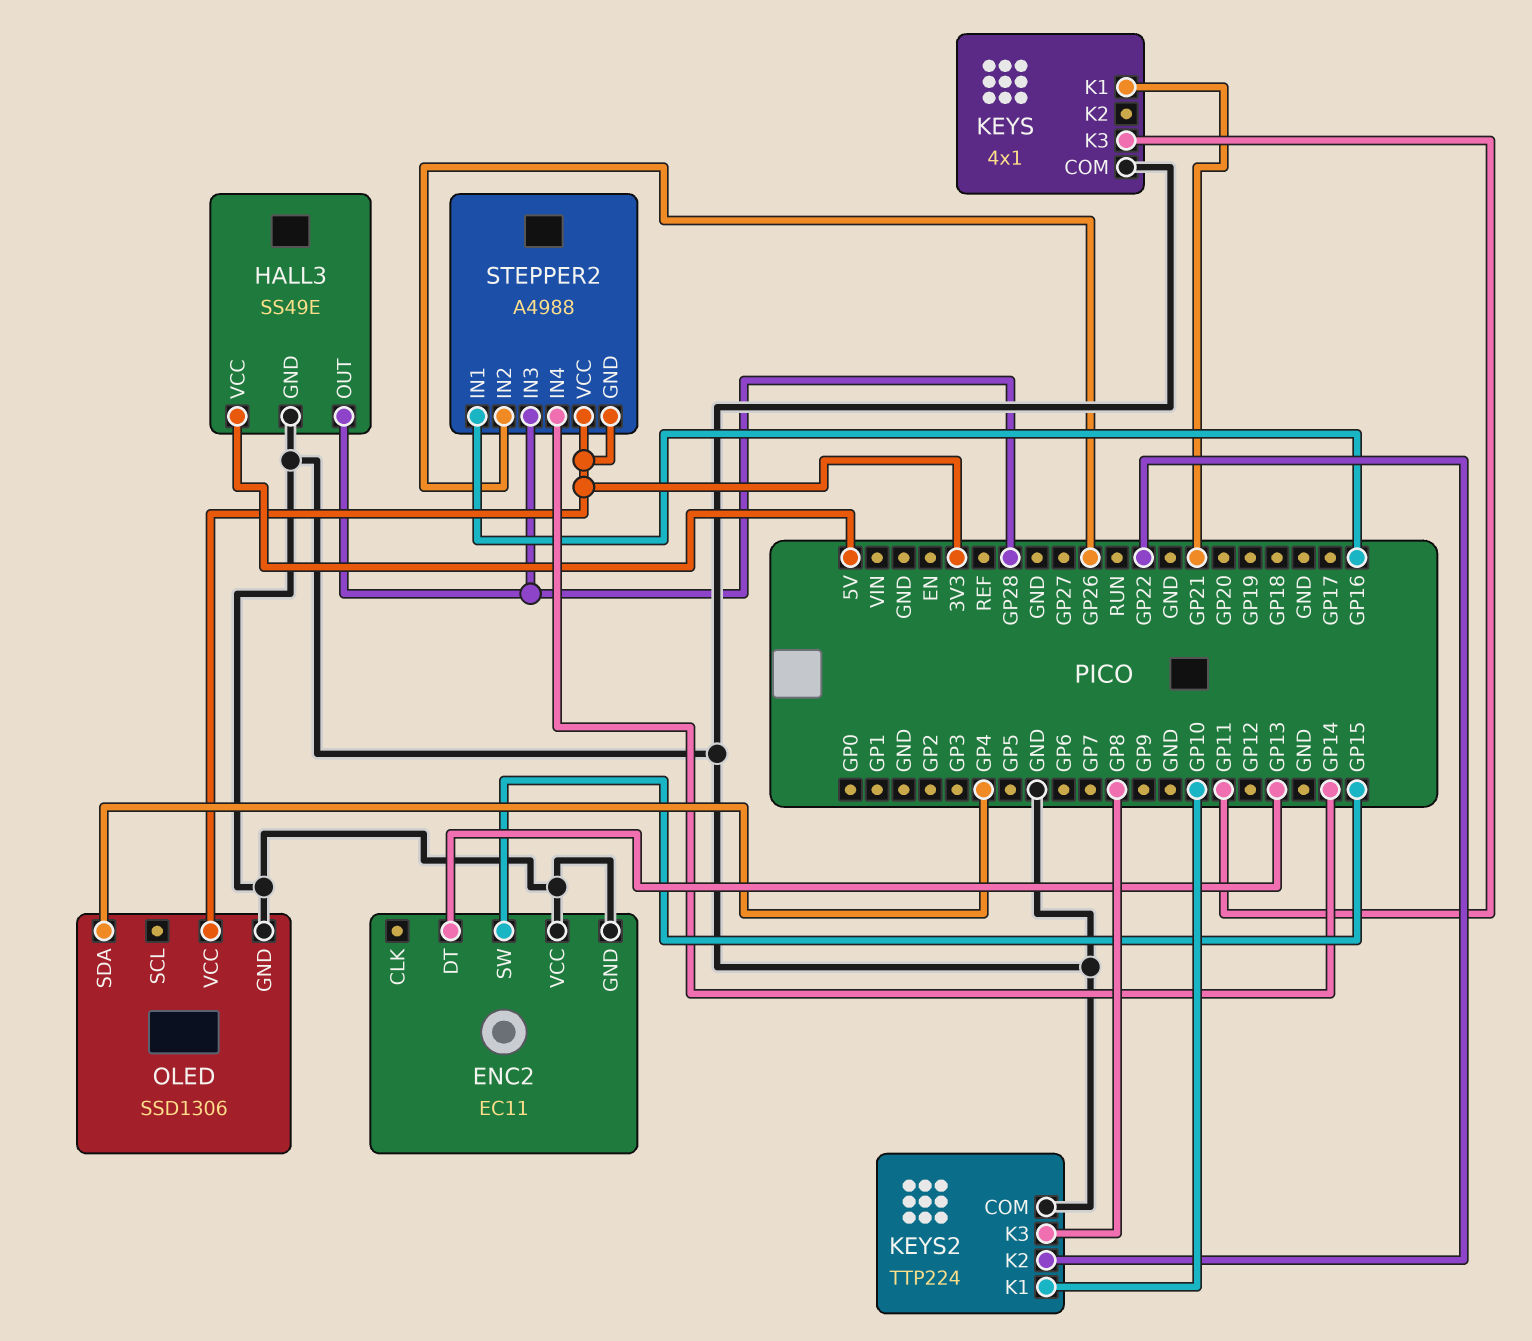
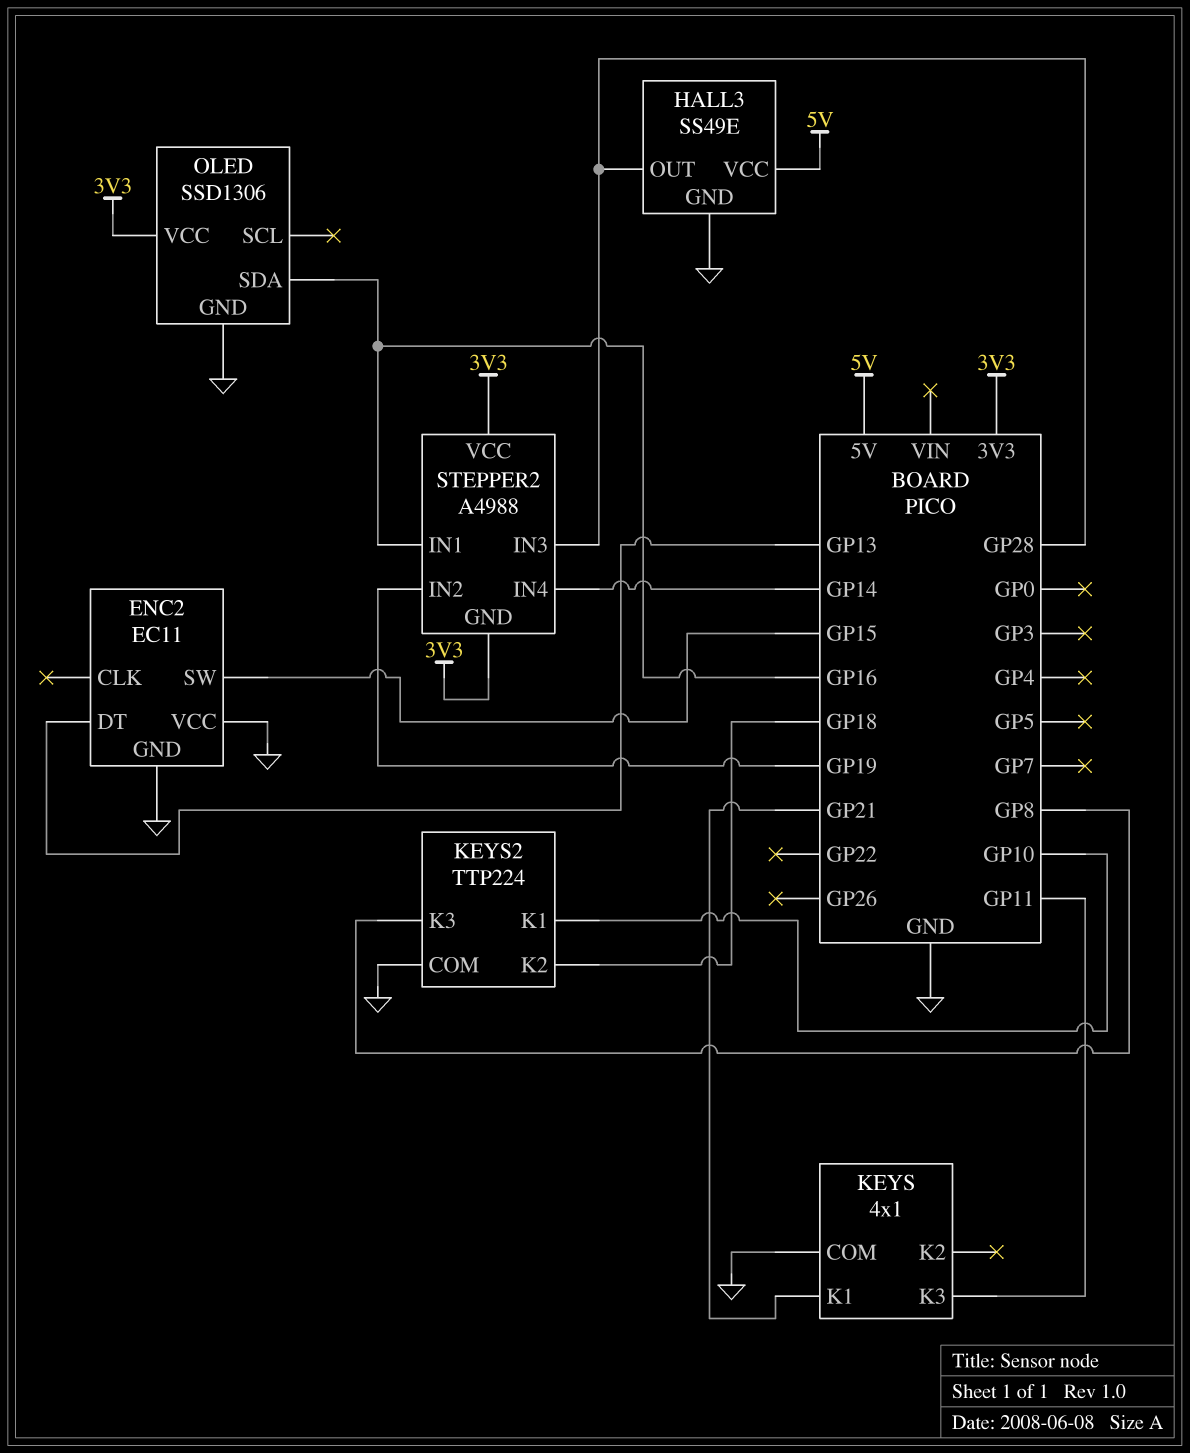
KEYS2 pin K2: GP22 -> GP18
OLED pin SDA: GP4 -> GP16
STEPPER2 pin IN2: GP26 -> GP19

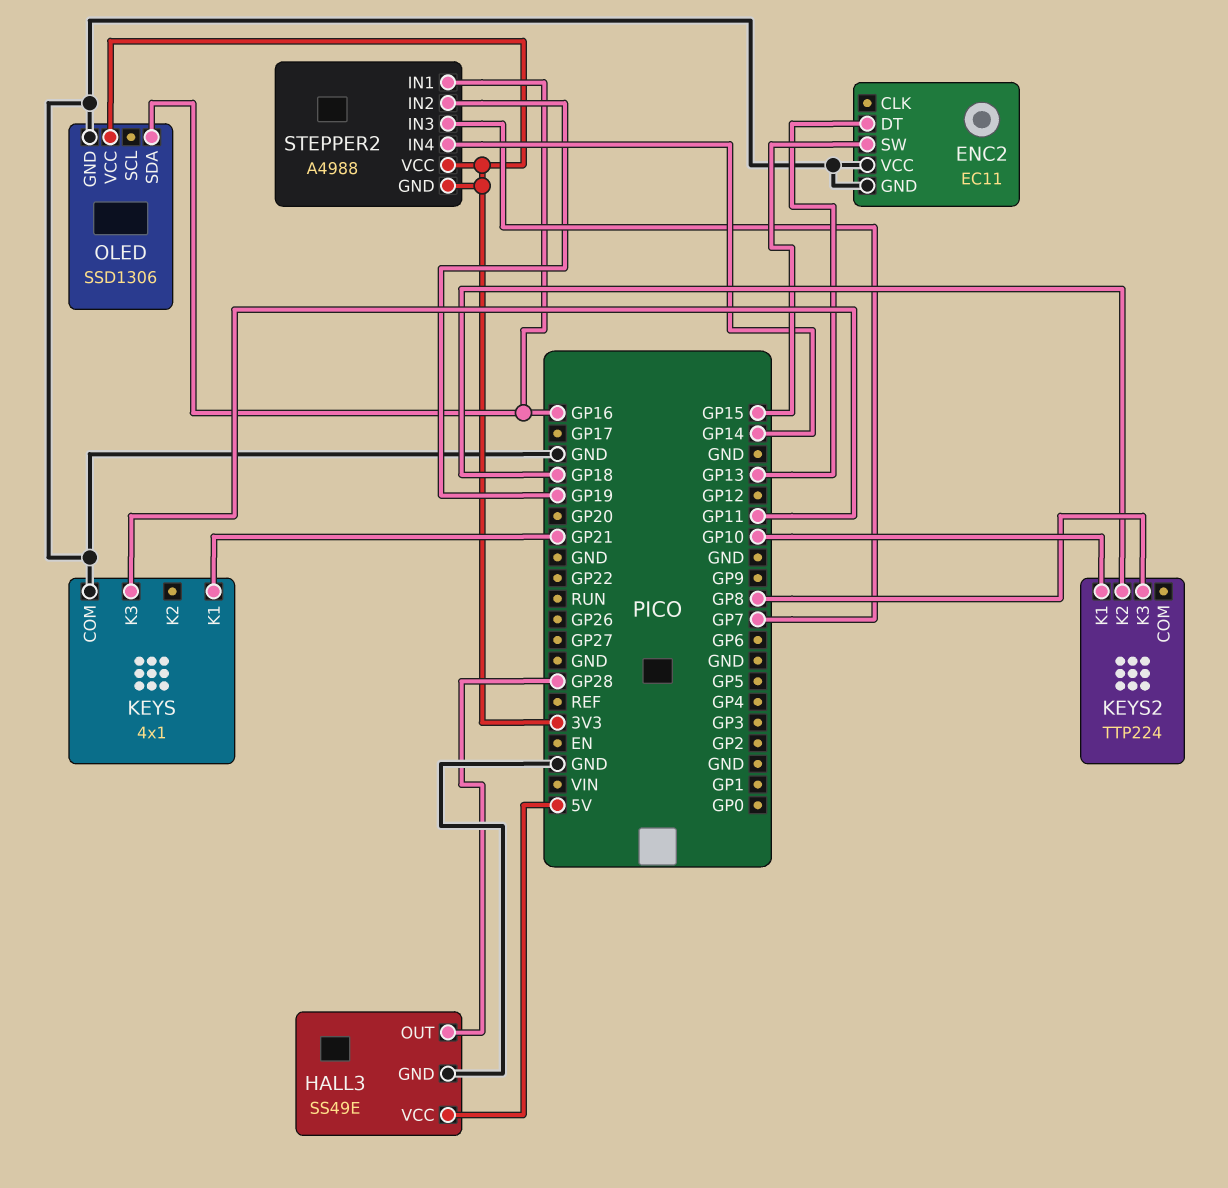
KEYS2 pin COM: GND -> none
STEPPER2 pin IN3: GP28 -> GP7

